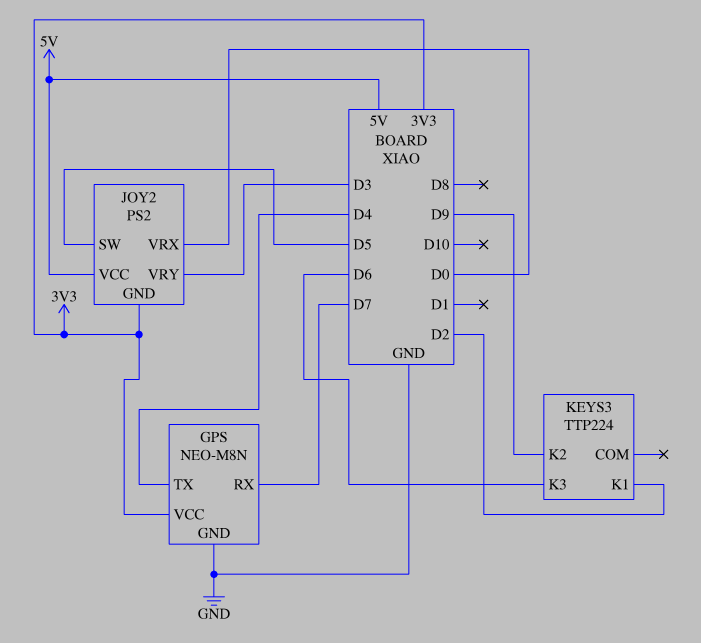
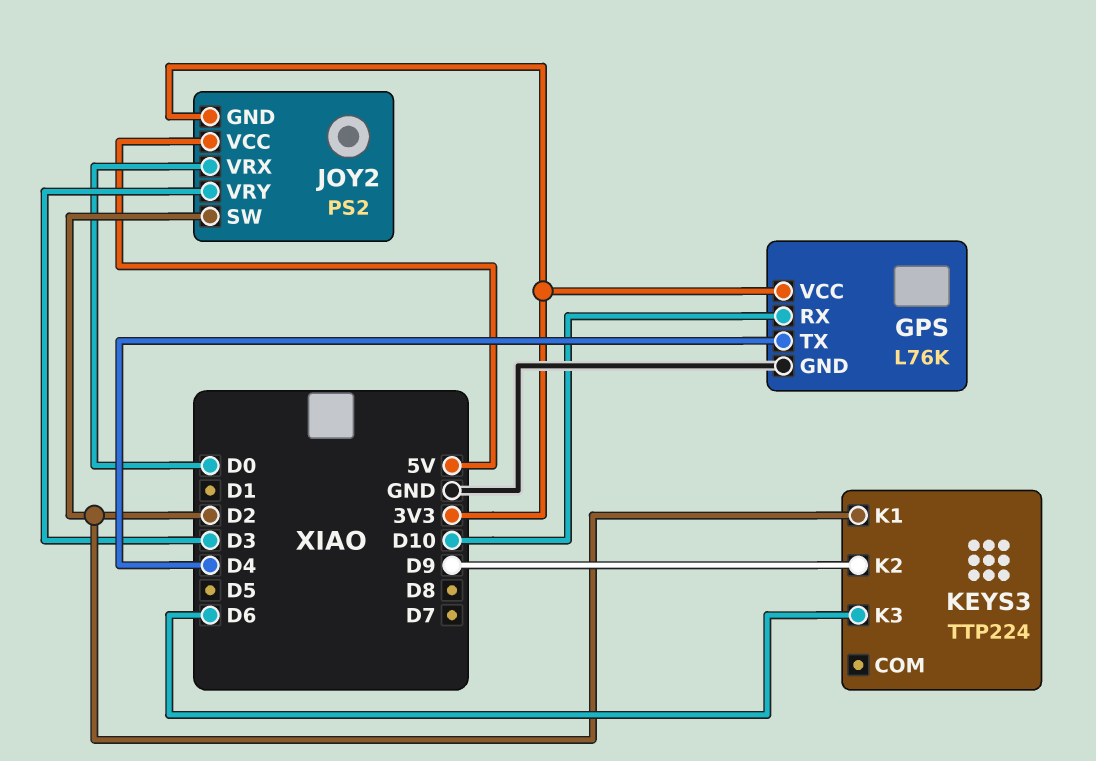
GPS: NEO-M8N -> L76K
GPS pin RX: D7 -> D10
JOY2 pin SW: D5 -> D2

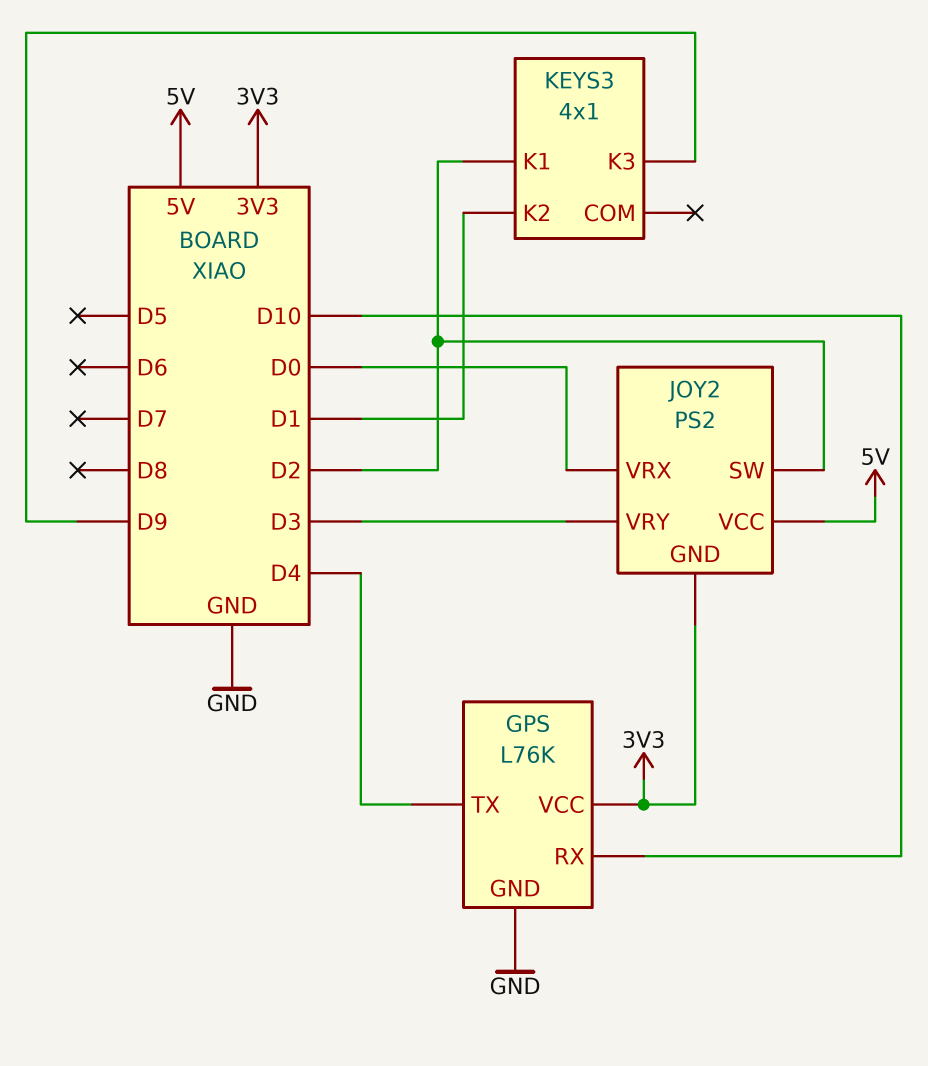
KEYS3: TTP224 -> 4x1
KEYS3 pin K2: D9 -> D1
KEYS3 pin K3: D6 -> D9

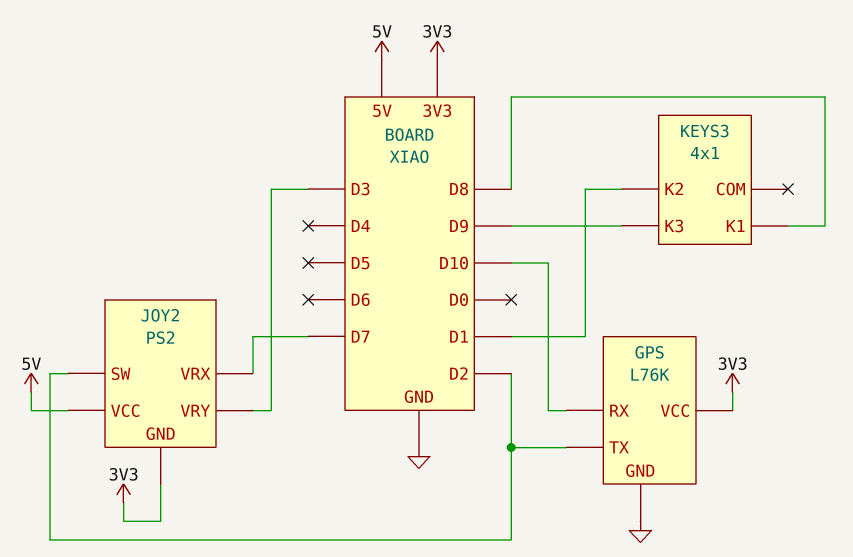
GPS pin TX: D4 -> D2
JOY2 pin VRX: D0 -> D7
KEYS3 pin K1: D2 -> D8

